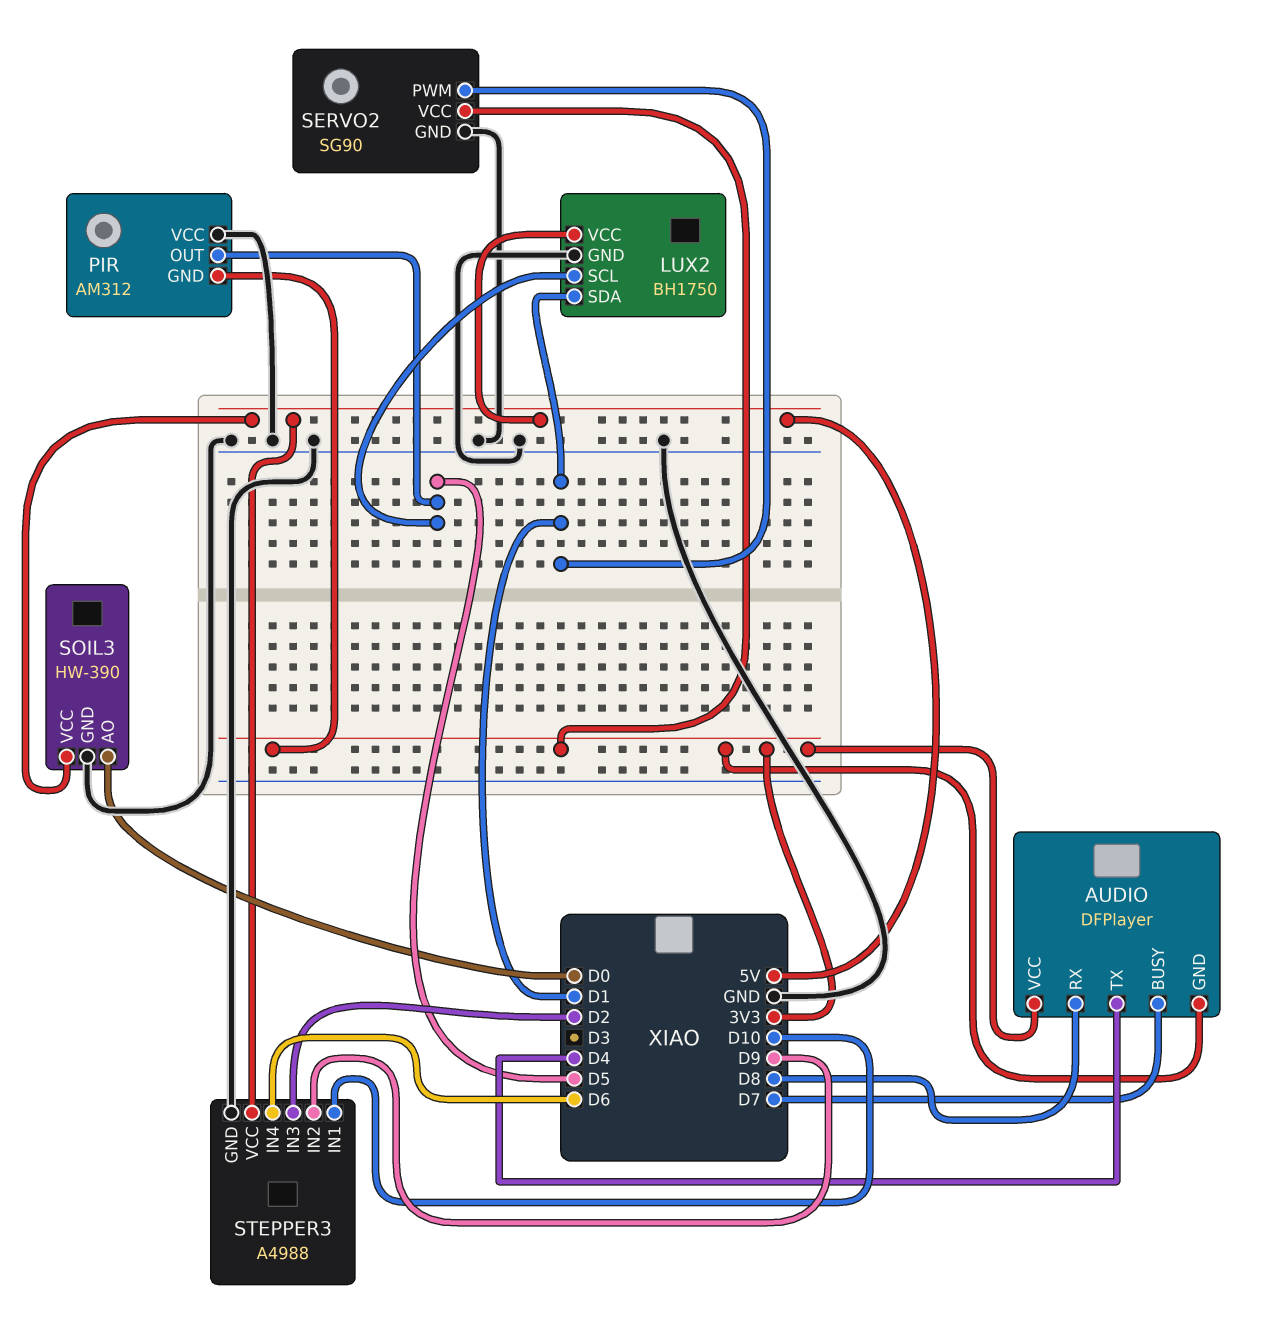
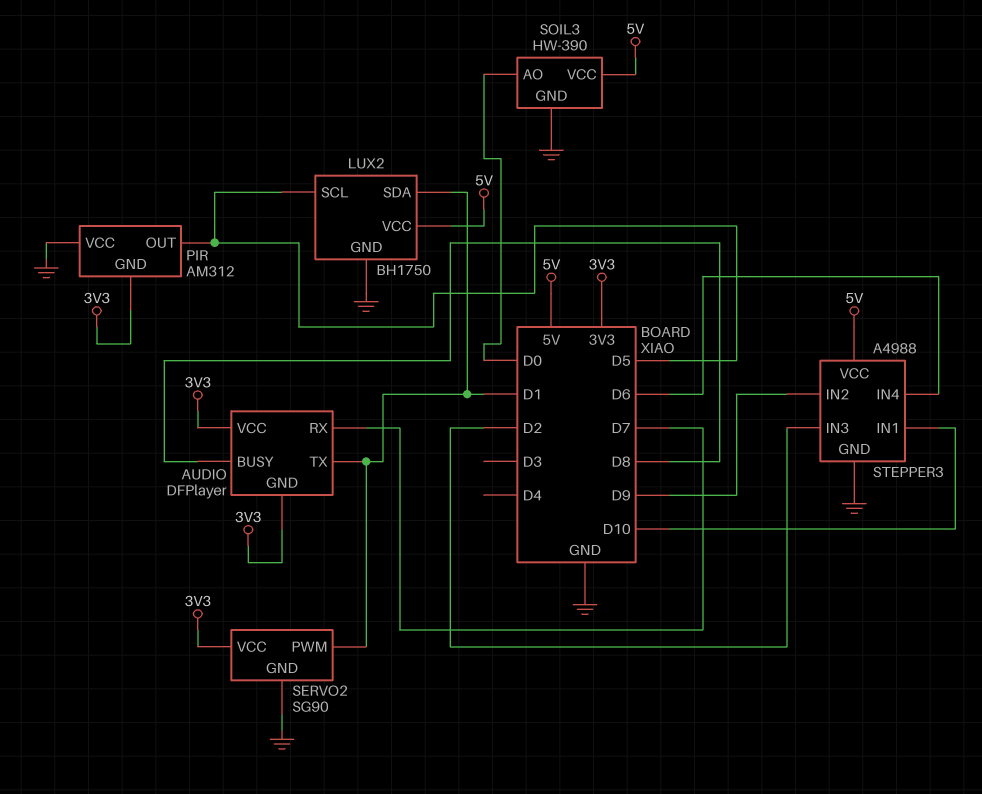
AUDIO pin BUSY: D7 -> D8
AUDIO pin RX: D8 -> D7
AUDIO pin TX: D4 -> D1

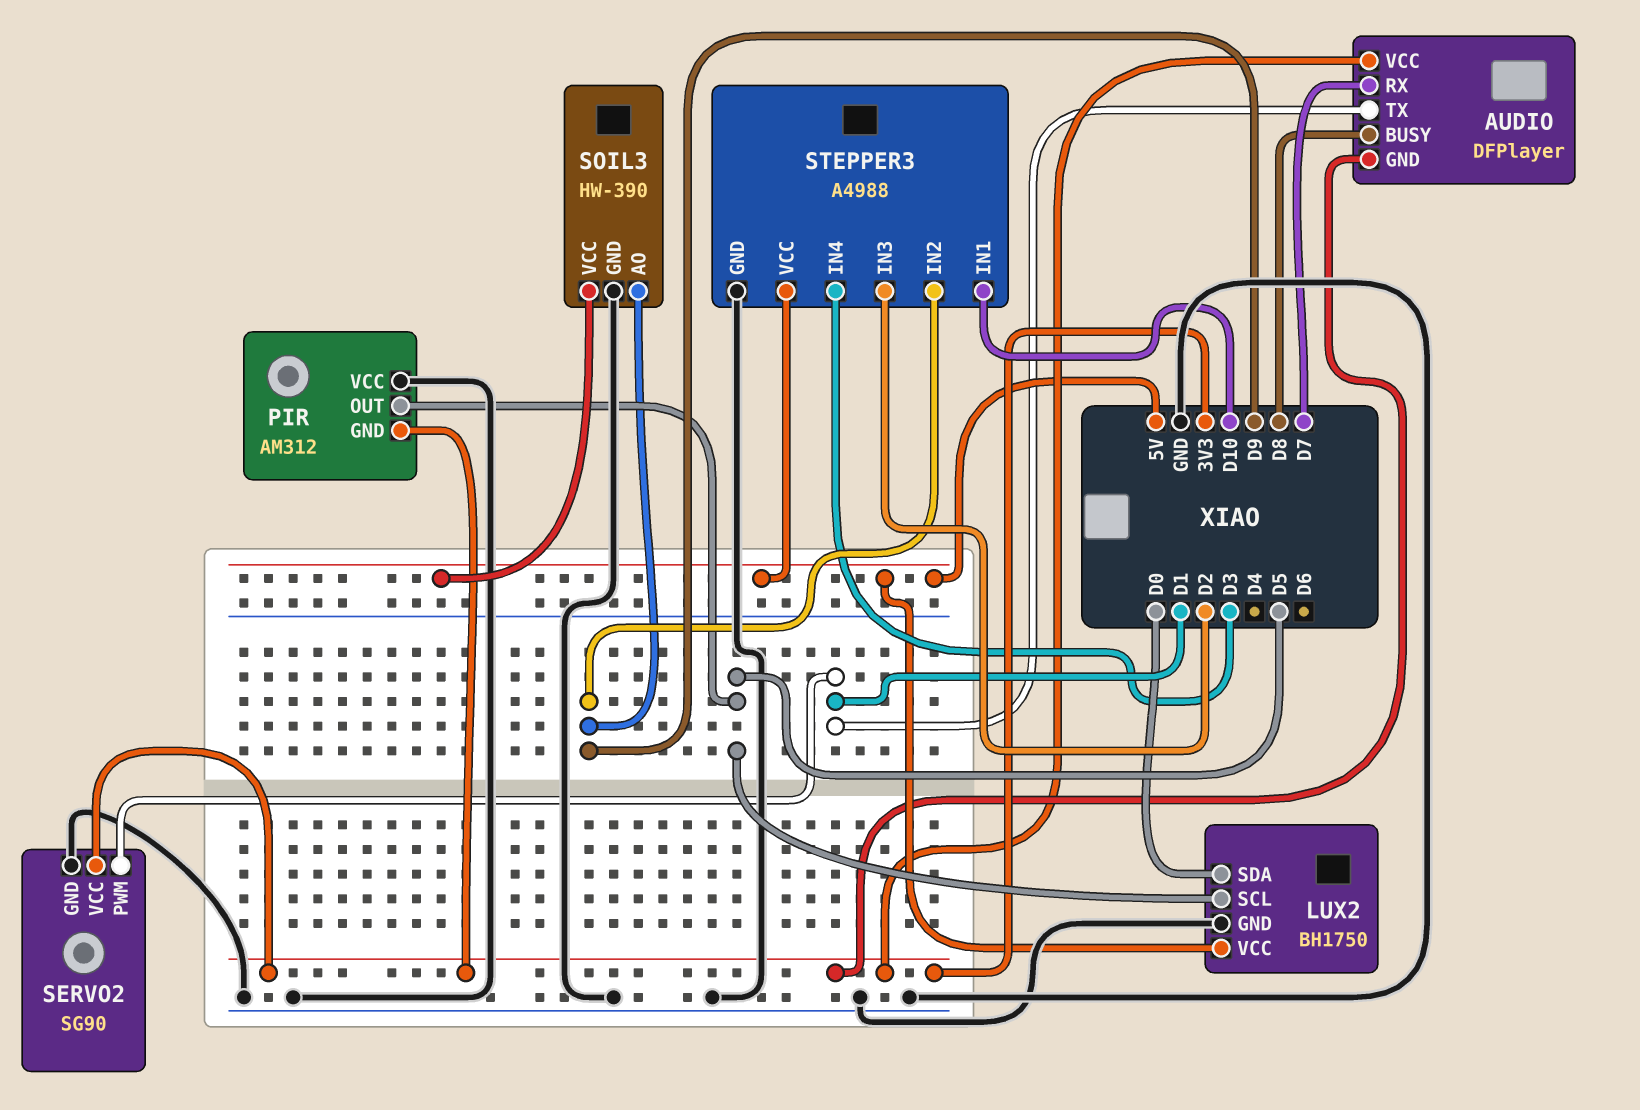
LUX2 pin SDA: D1 -> D0
SOIL3 pin AO: D0 -> D9
STEPPER3 pin IN4: D6 -> D3

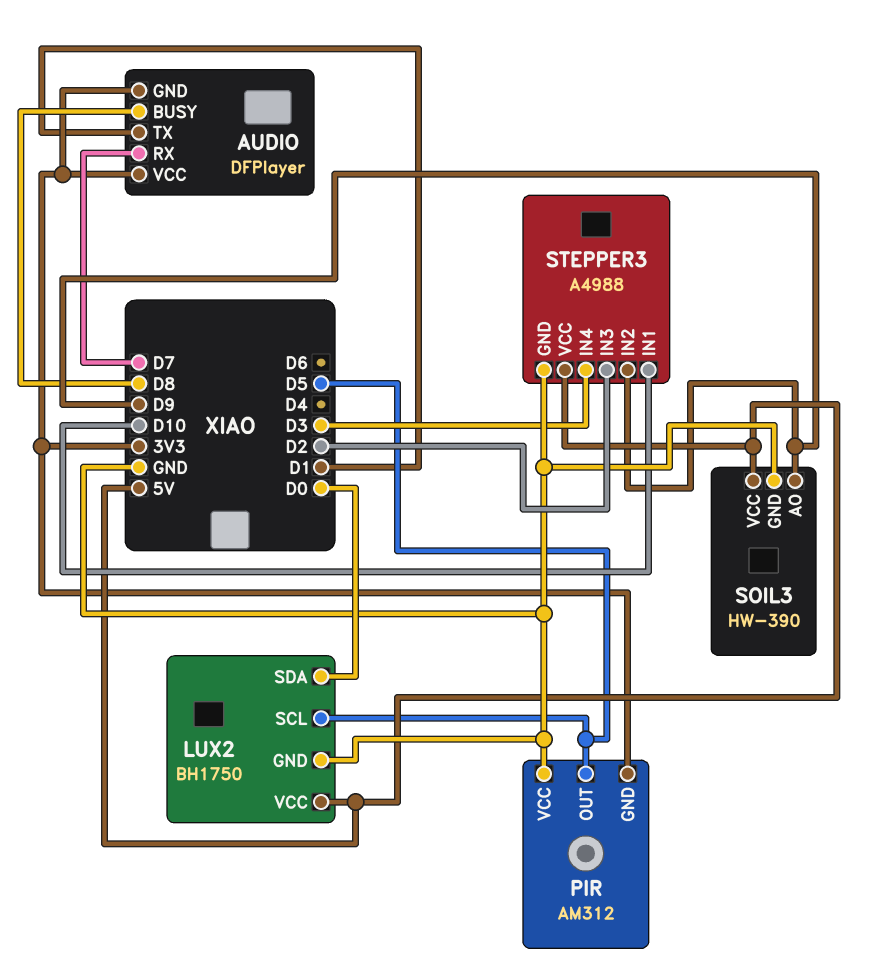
SERVO2: SG90 -> none
SERVO2 pin GND: GND -> none
SERVO2 pin PWM: D1 -> none
SERVO2 pin VCC: 3V3 -> none

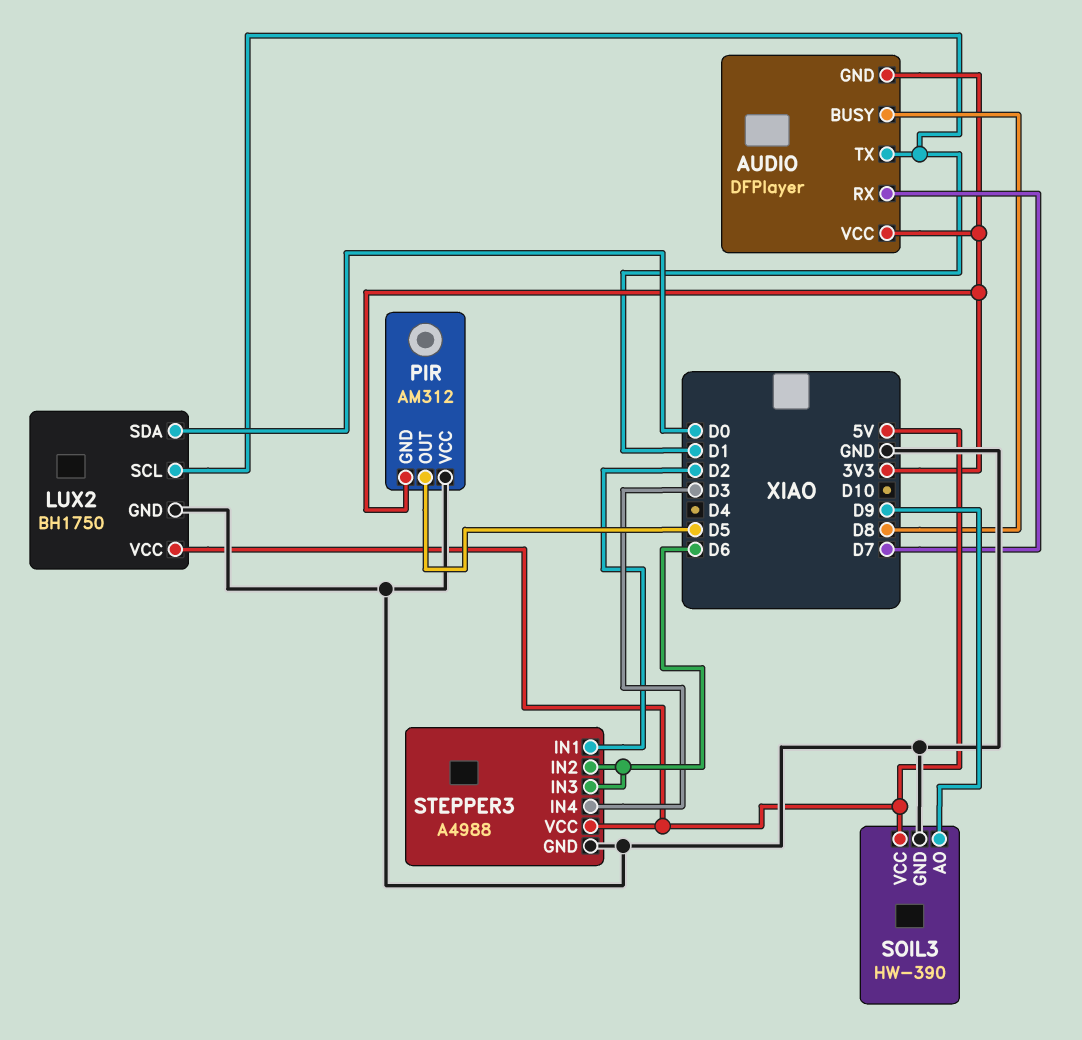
LUX2 pin SCL: D5 -> D1
STEPPER3 pin IN1: D10 -> D2
STEPPER3 pin IN2: D9 -> D6
STEPPER3 pin IN3: D2 -> D6

